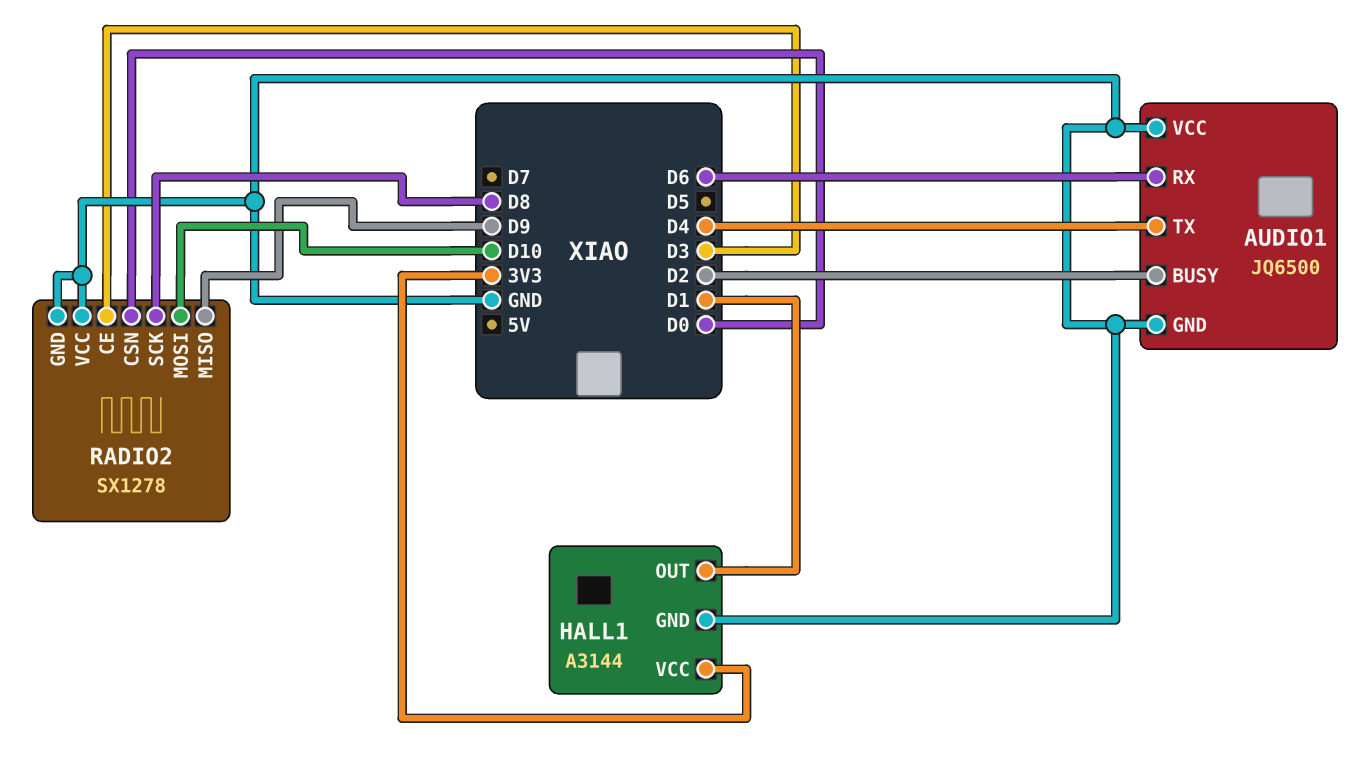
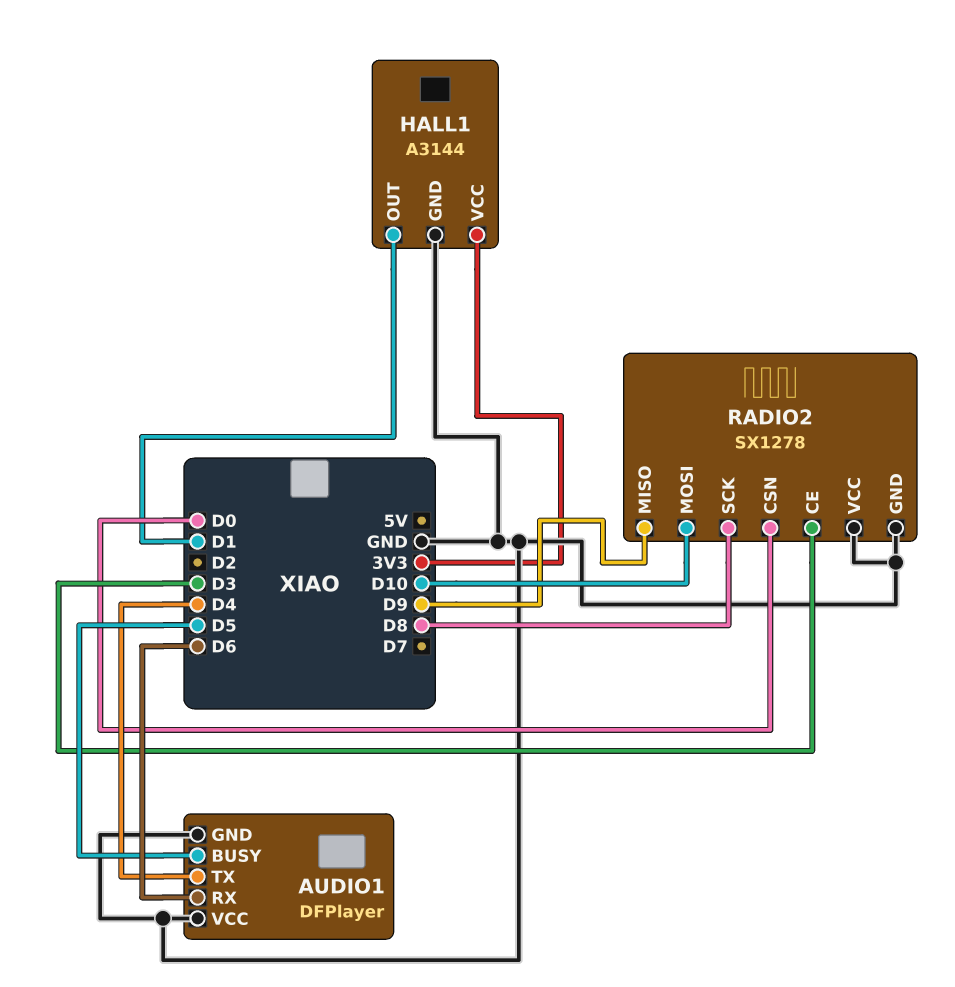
AUDIO1: JQ6500 -> DFPlayer
AUDIO1 pin BUSY: D2 -> D5

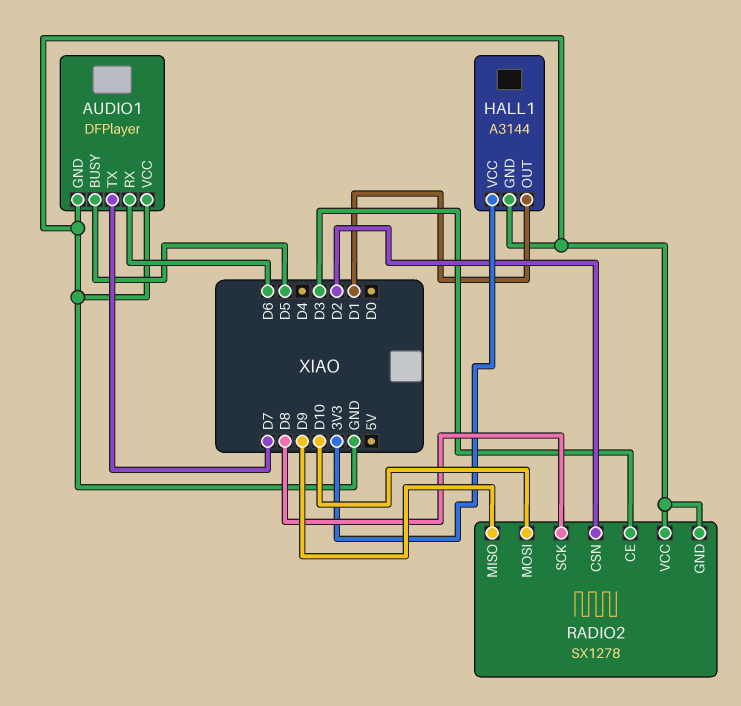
AUDIO1 pin TX: D4 -> D7
RADIO2 pin CSN: D0 -> D2

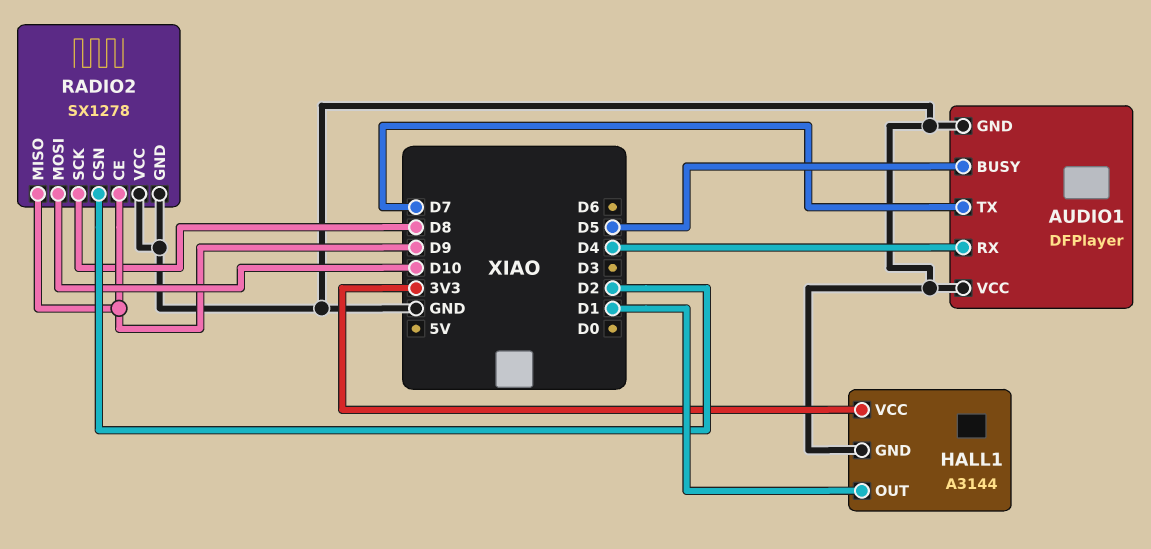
AUDIO1 pin RX: D6 -> D4
RADIO2 pin CE: D3 -> D9

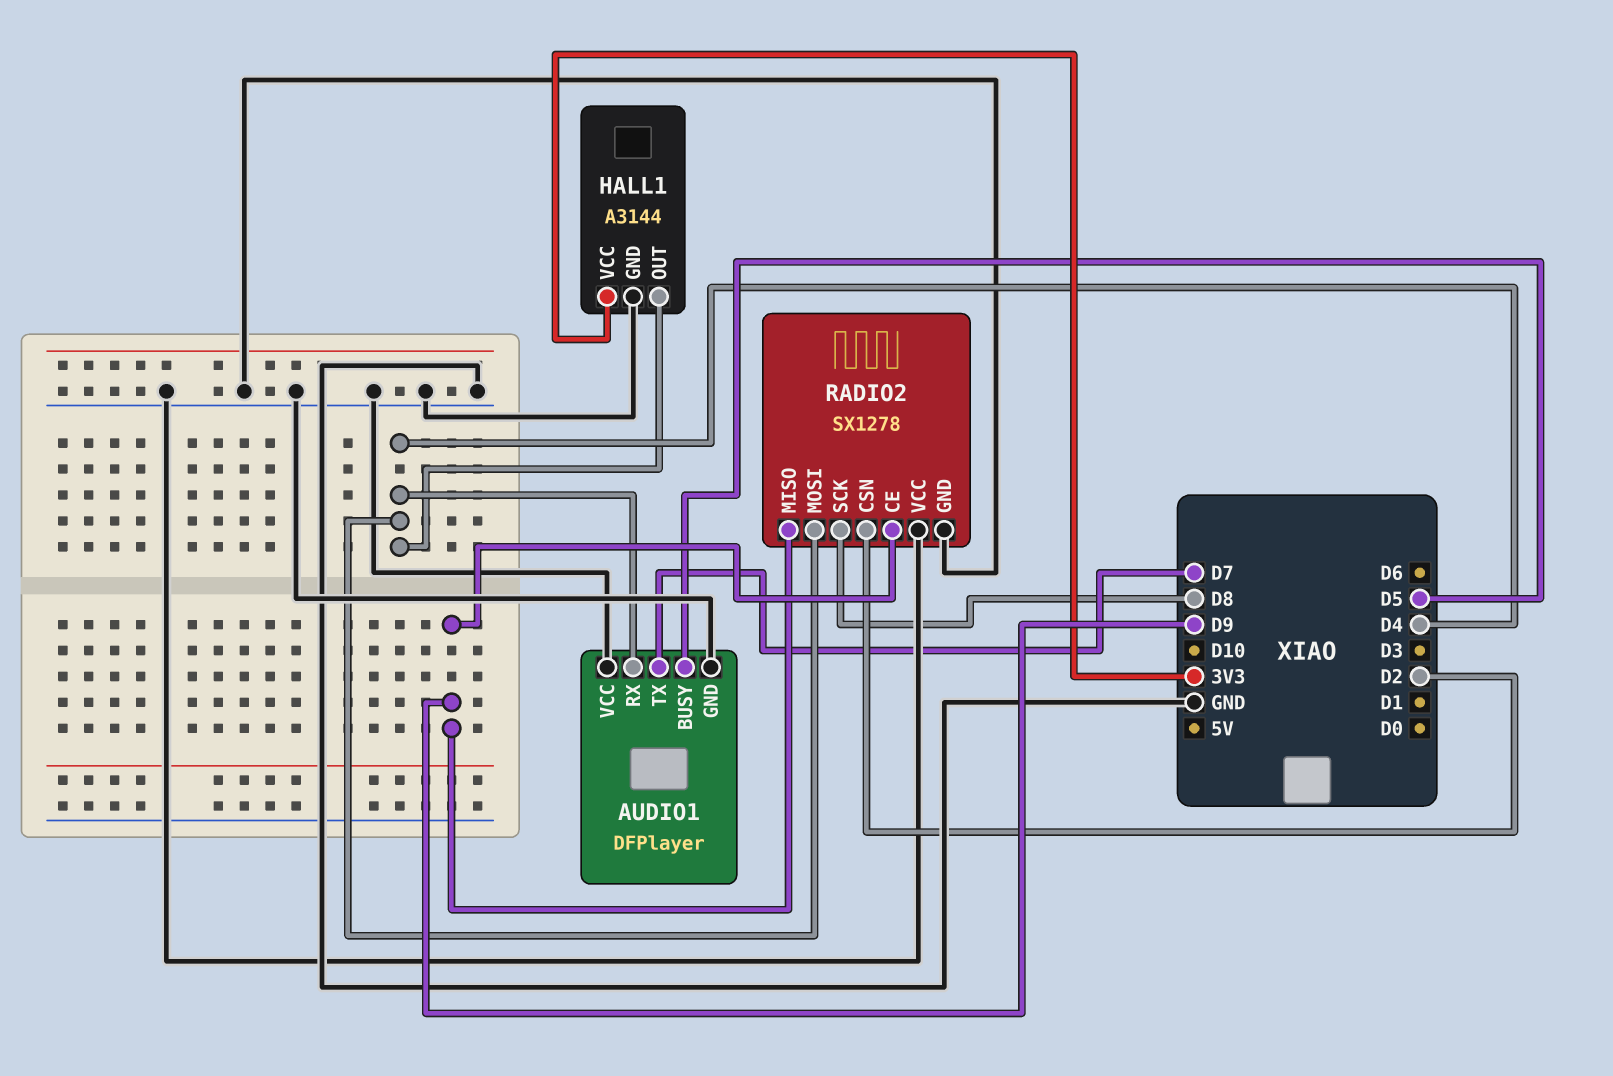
HALL1 pin OUT: D1 -> D4
RADIO2 pin MOSI: D10 -> D4

